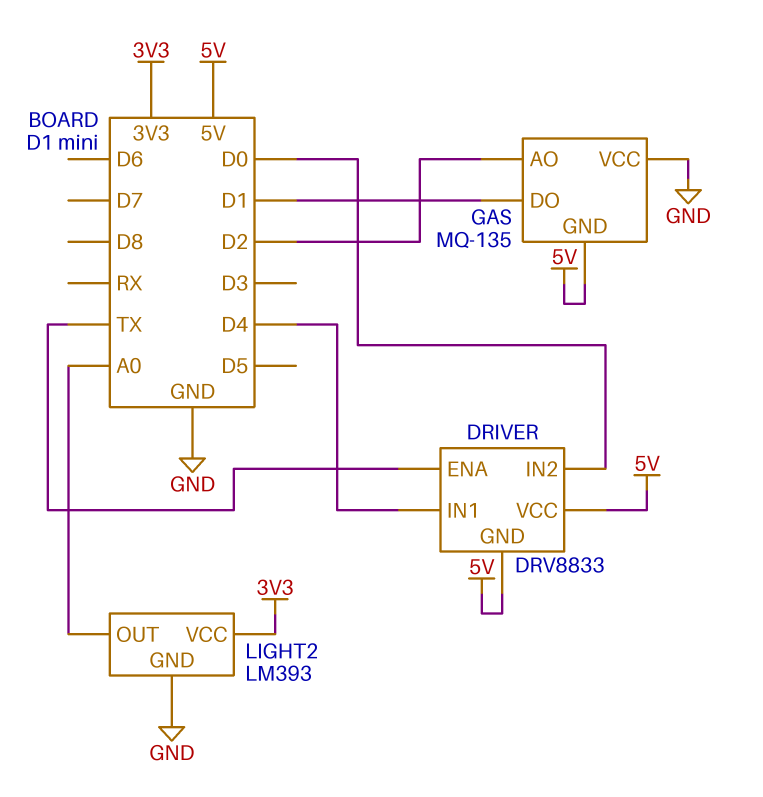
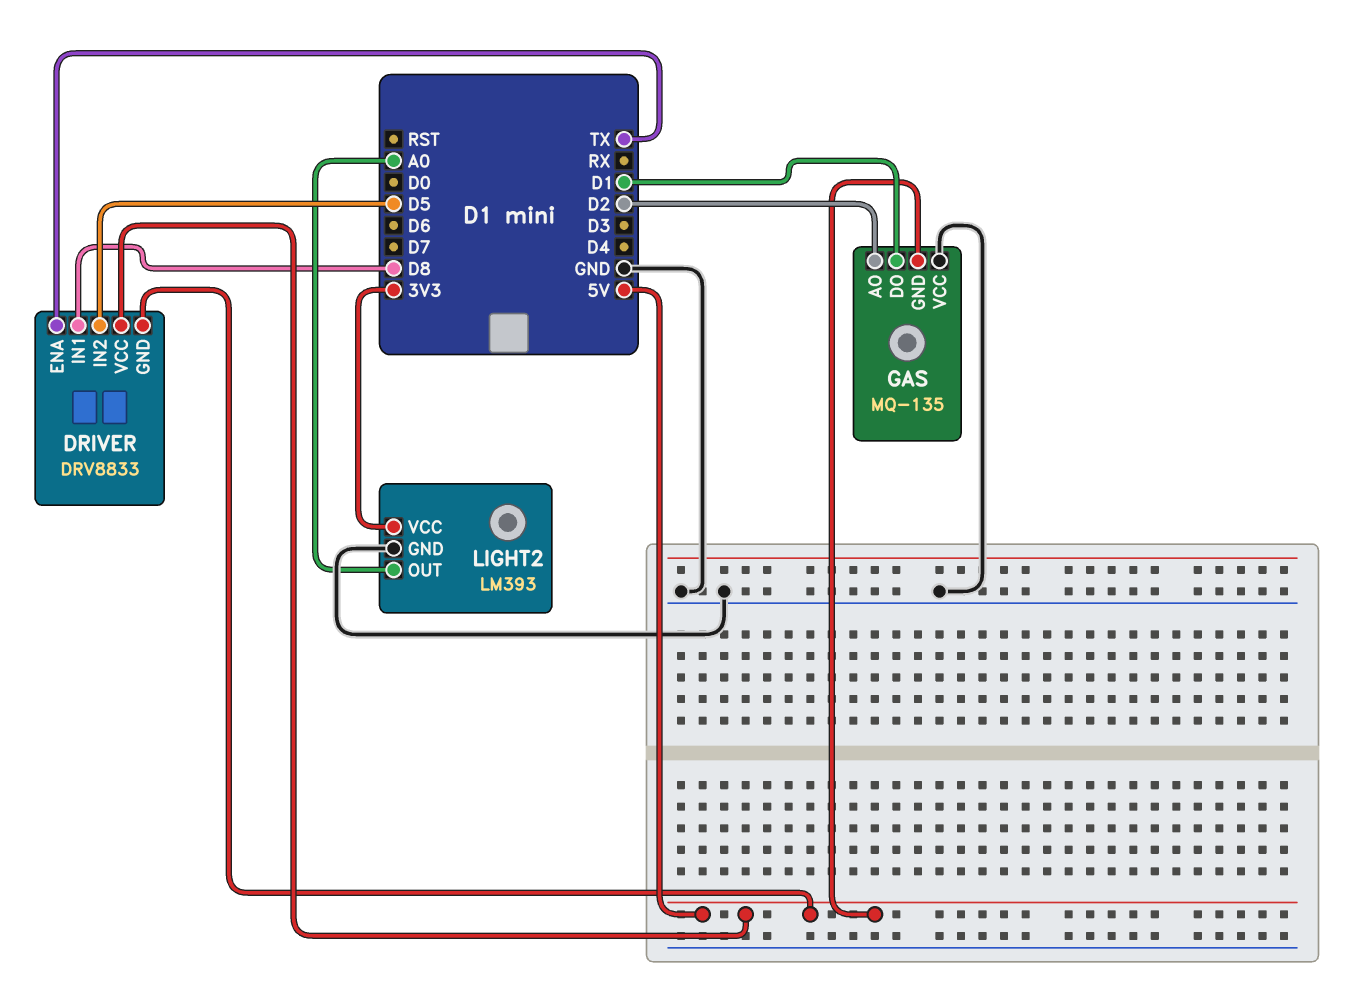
DRIVER pin IN1: D4 -> D8
DRIVER pin IN2: D0 -> D5

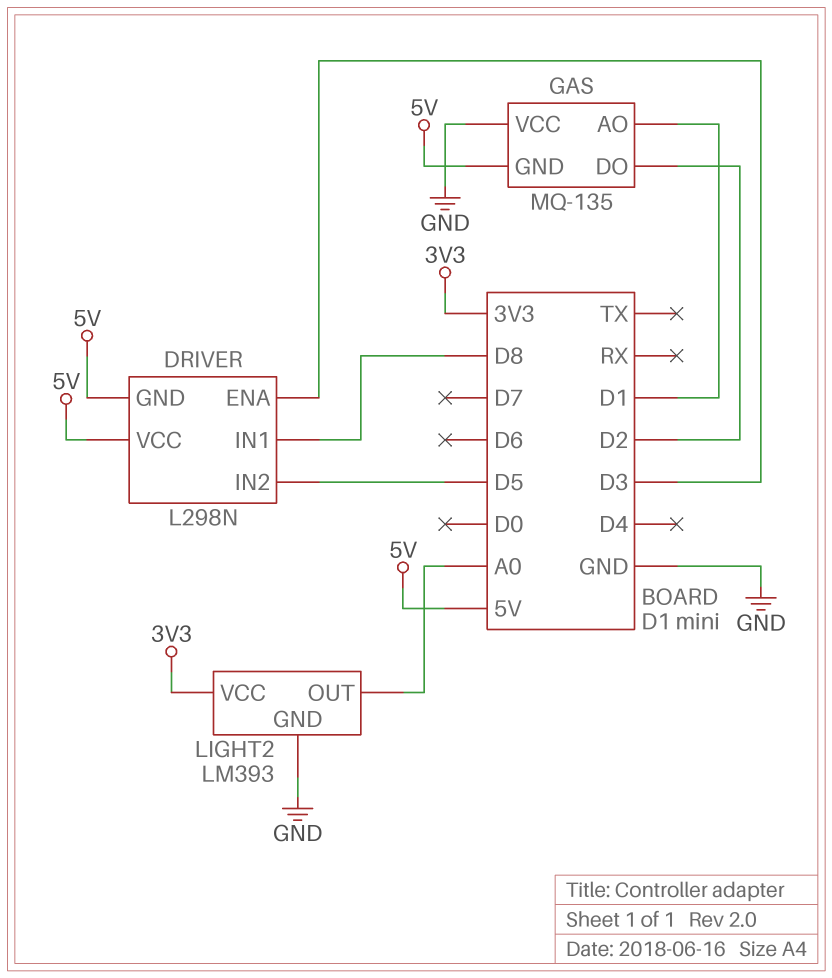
DRIVER: DRV8833 -> L298N
DRIVER pin ENA: TX -> D3
GAS pin AO: D2 -> D1
GAS pin DO: D1 -> D2

